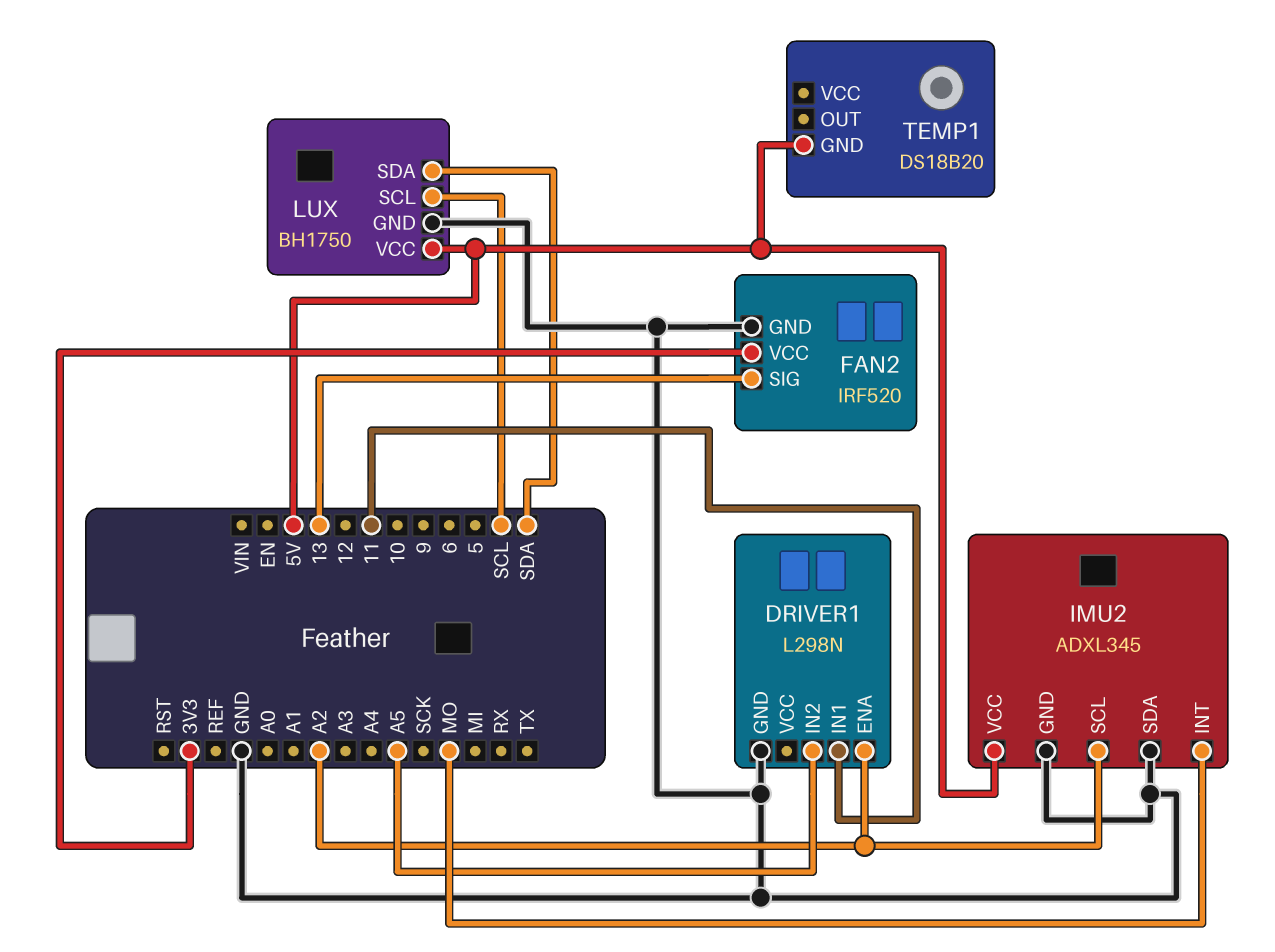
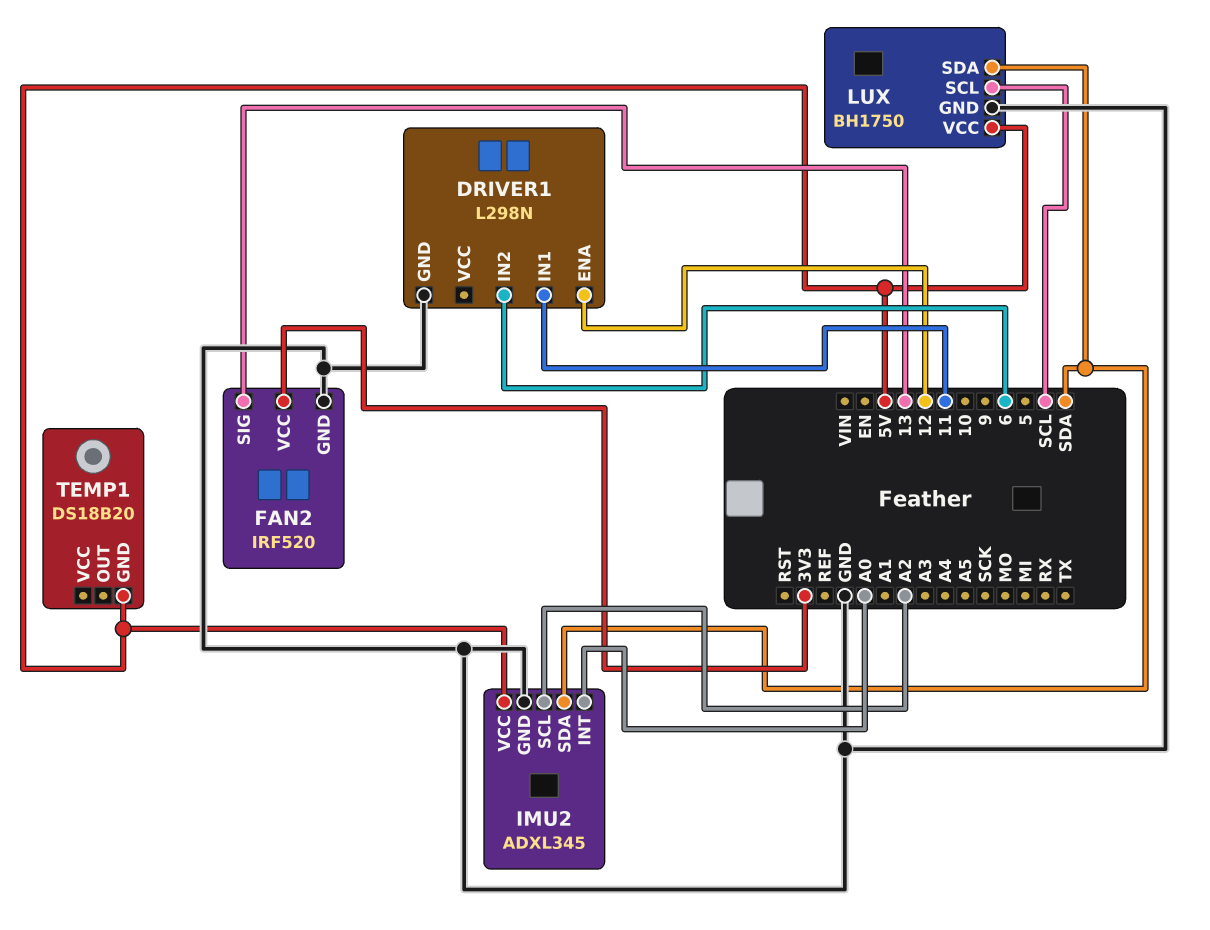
DRIVER1 pin ENA: A2 -> 12
DRIVER1 pin IN2: A5 -> 6
IMU2 pin INT: MO -> A0
IMU2 pin SDA: GND -> SDA

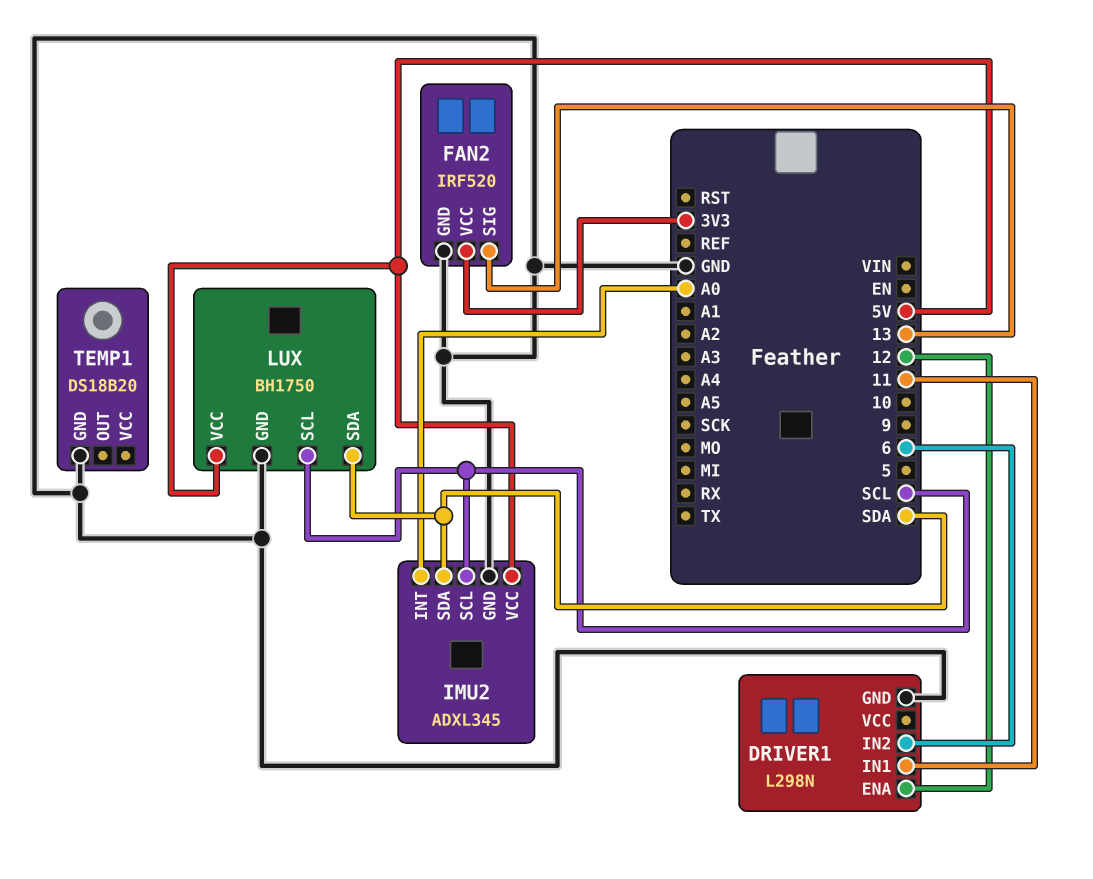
IMU2 pin SCL: A2 -> SCL
TEMP1 pin GND: 5V -> GND

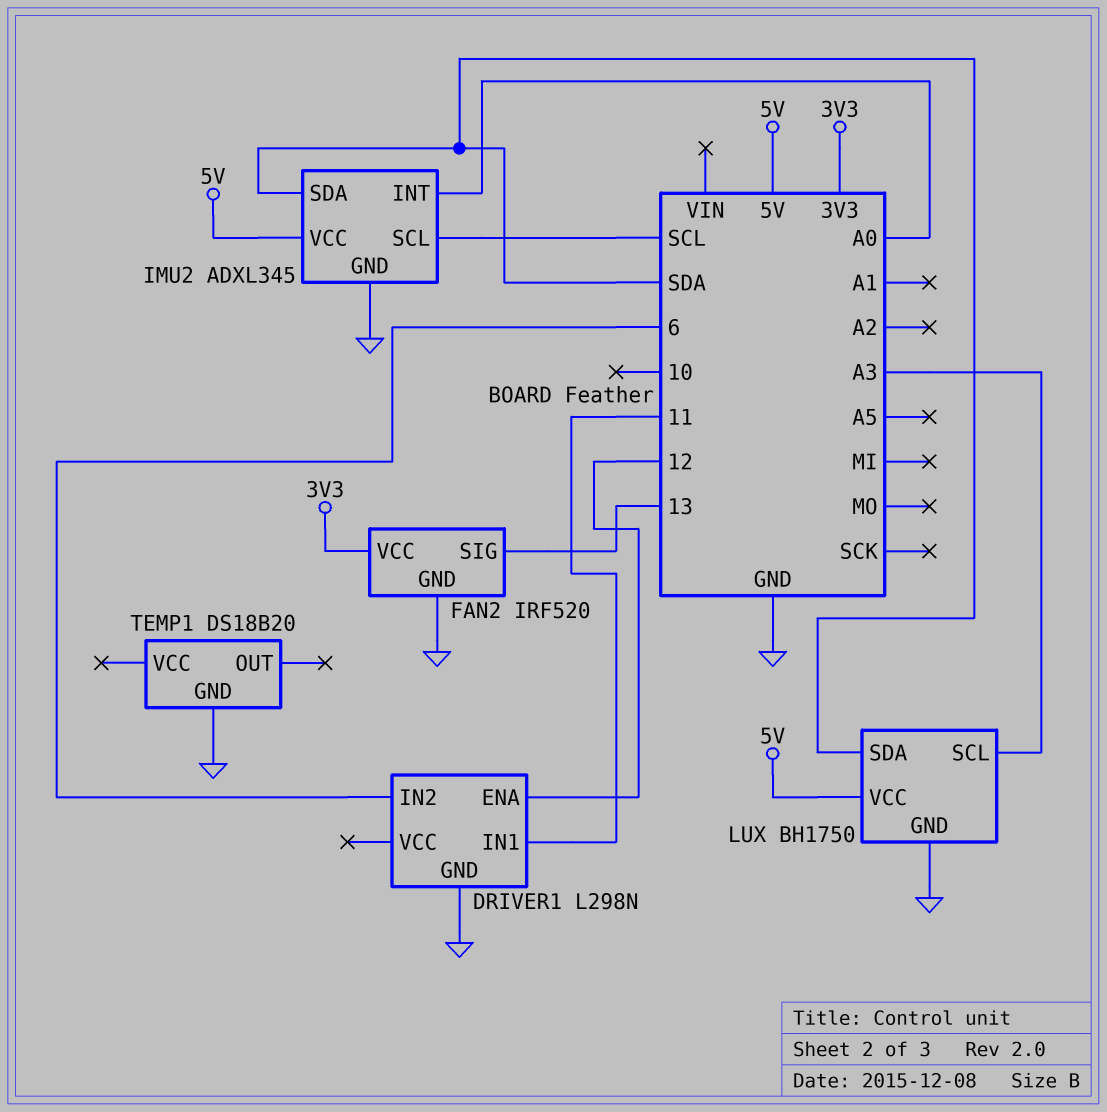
LUX pin SCL: SCL -> A3

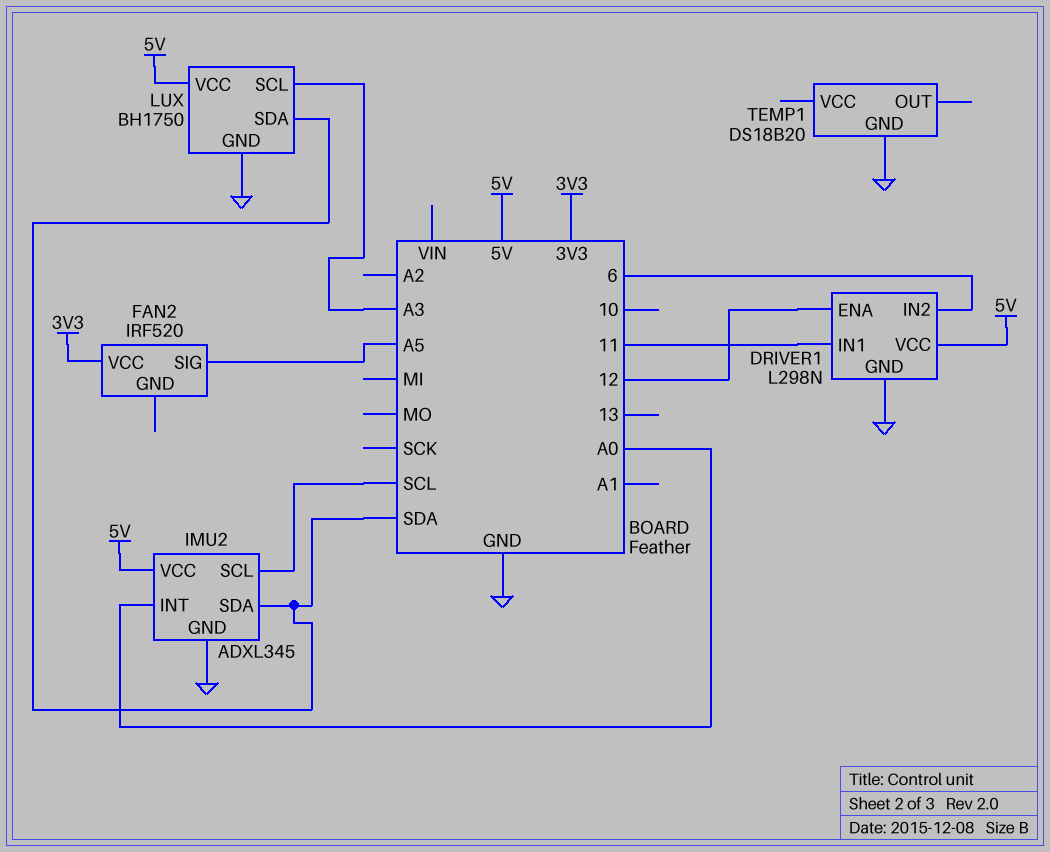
DRIVER1 pin VCC: none -> 5V
FAN2 pin GND: GND -> none
FAN2 pin SIG: 13 -> A5

